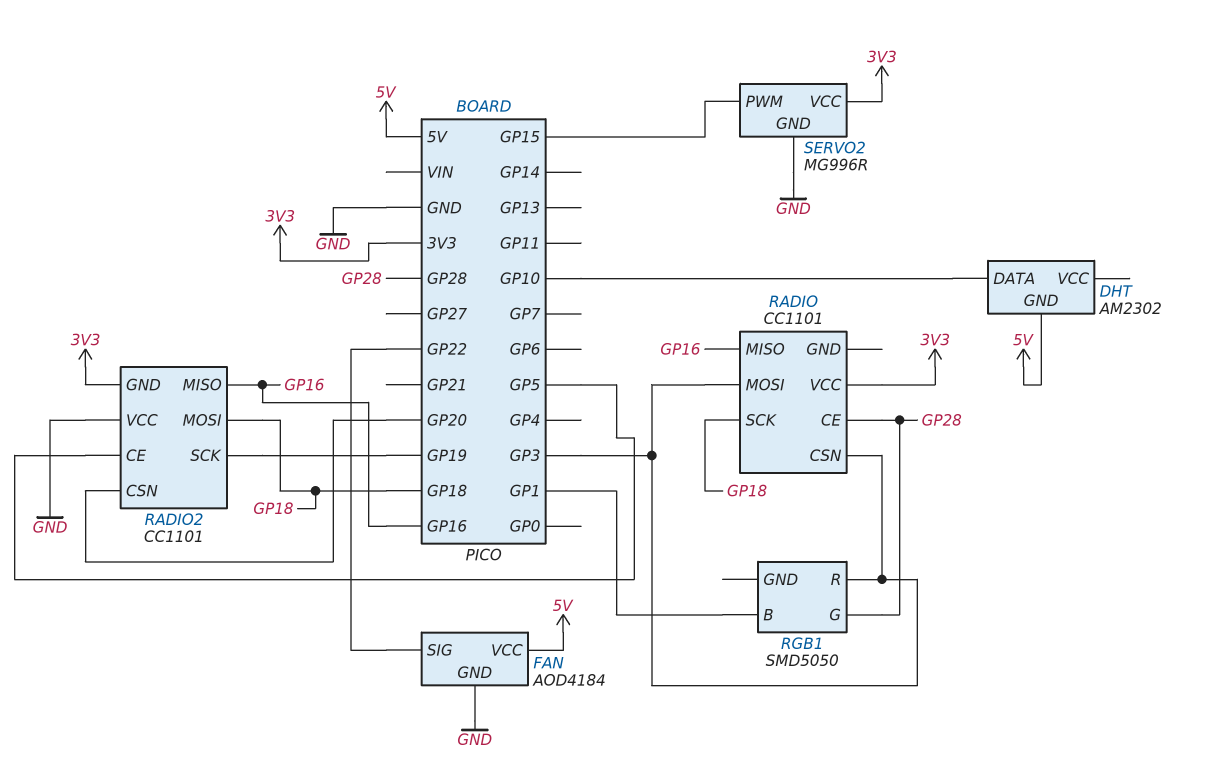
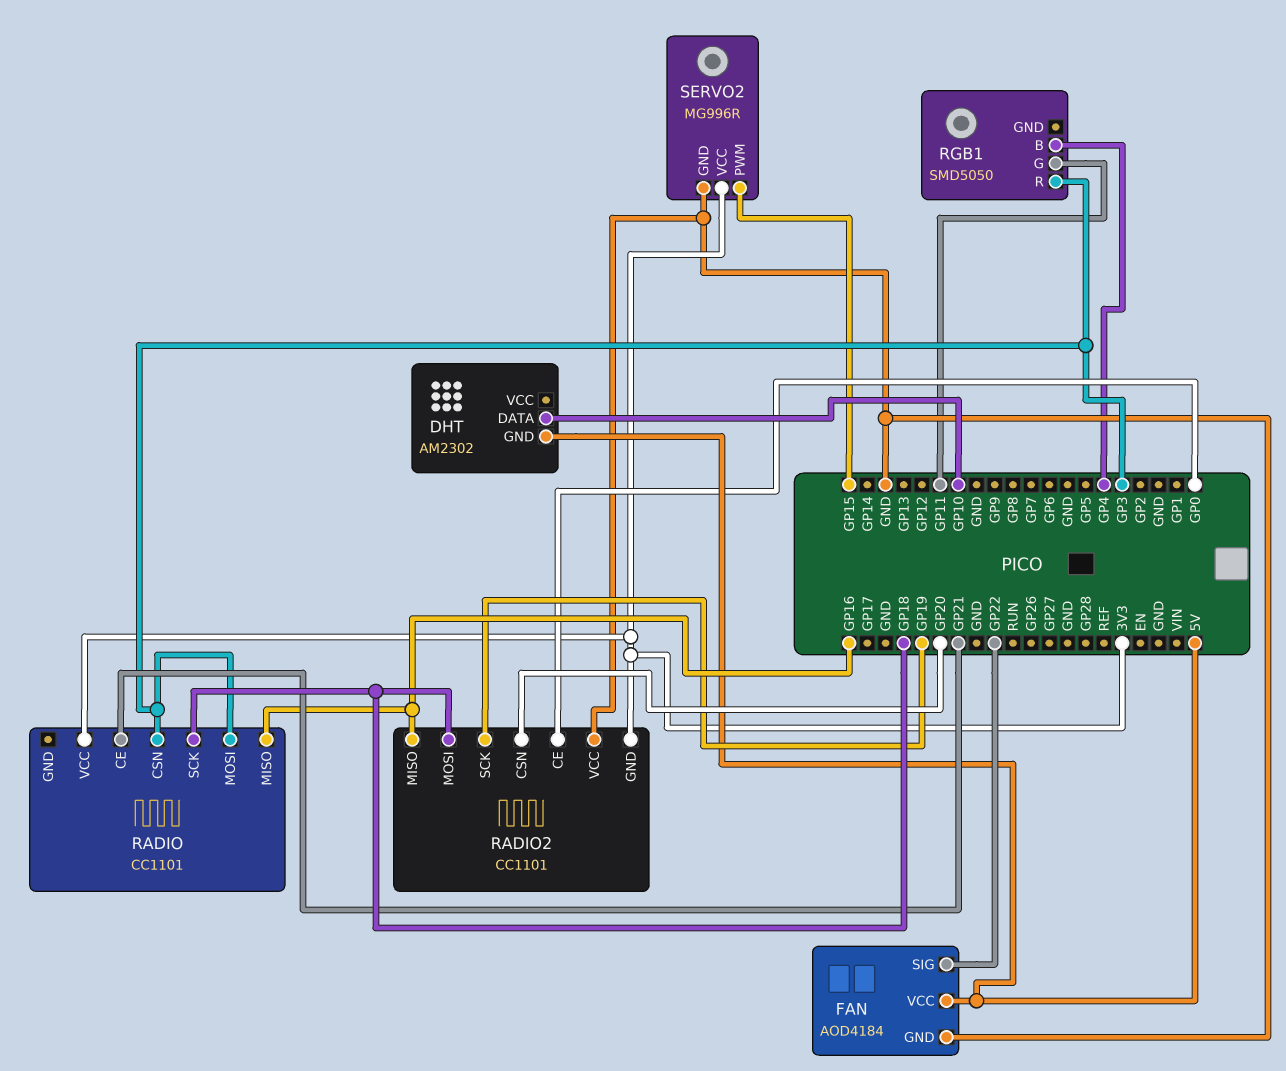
RADIO pin CE: GP28 -> GP21
RADIO2 pin CE: GP5 -> GP0
RGB1 pin B: GP1 -> GP4
RGB1 pin G: GP28 -> GP11

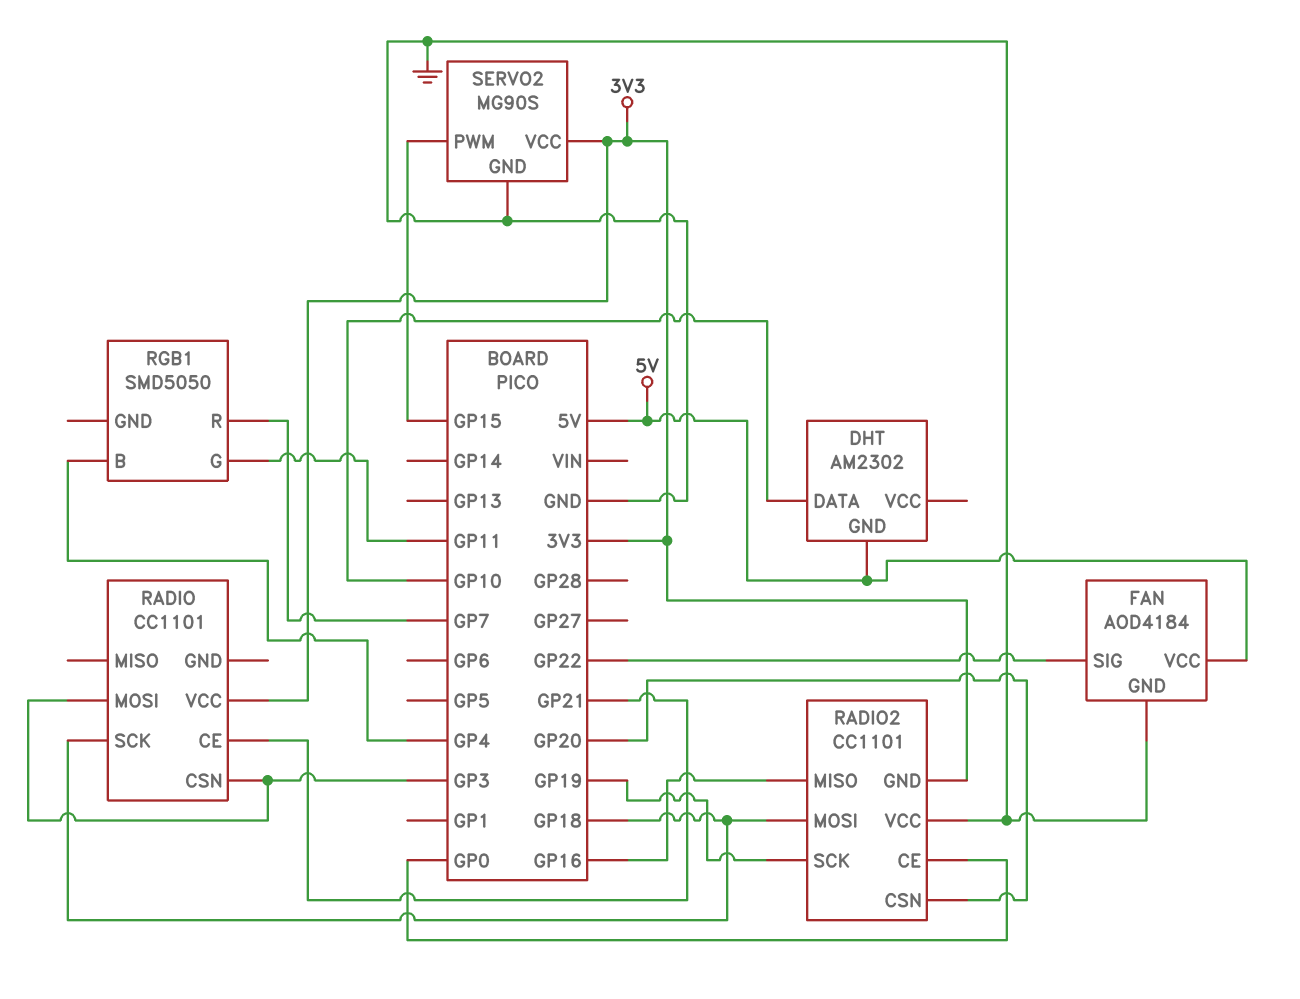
RADIO pin MISO: GP16 -> none
RGB1 pin R: GP3 -> GP7
SERVO2: MG996R -> MG90S

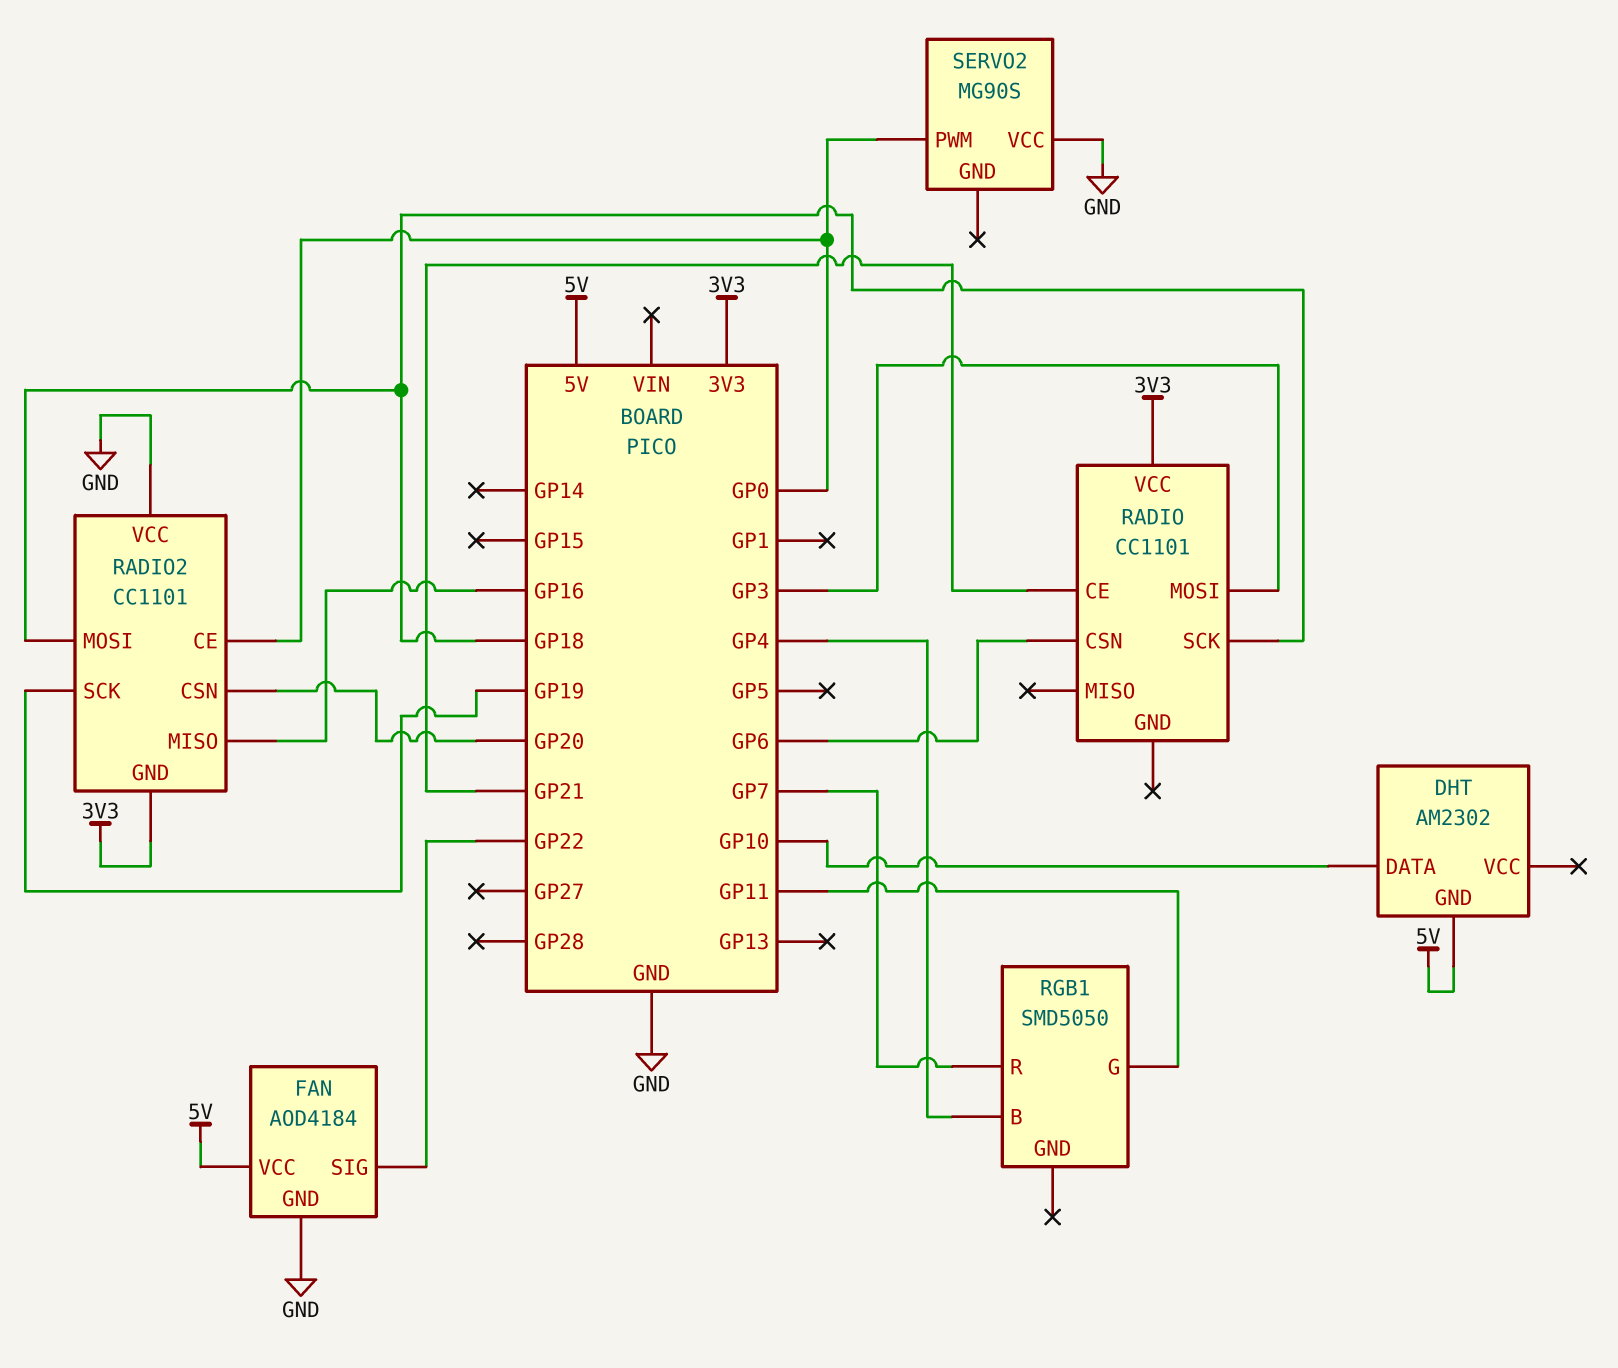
RADIO pin CSN: GP3 -> GP6
SERVO2 pin GND: GND -> none
SERVO2 pin PWM: GP15 -> GP0
SERVO2 pin VCC: 3V3 -> GND

